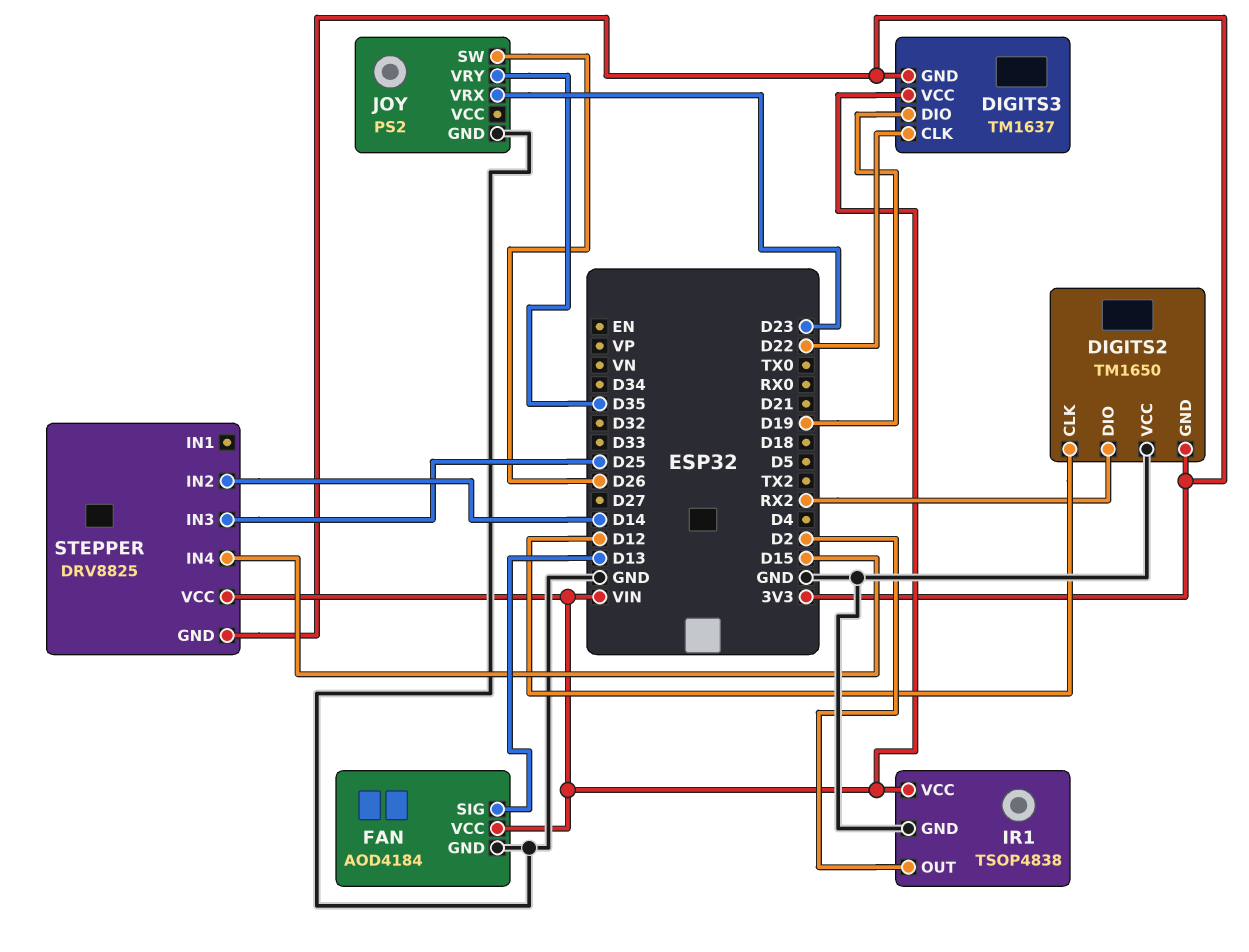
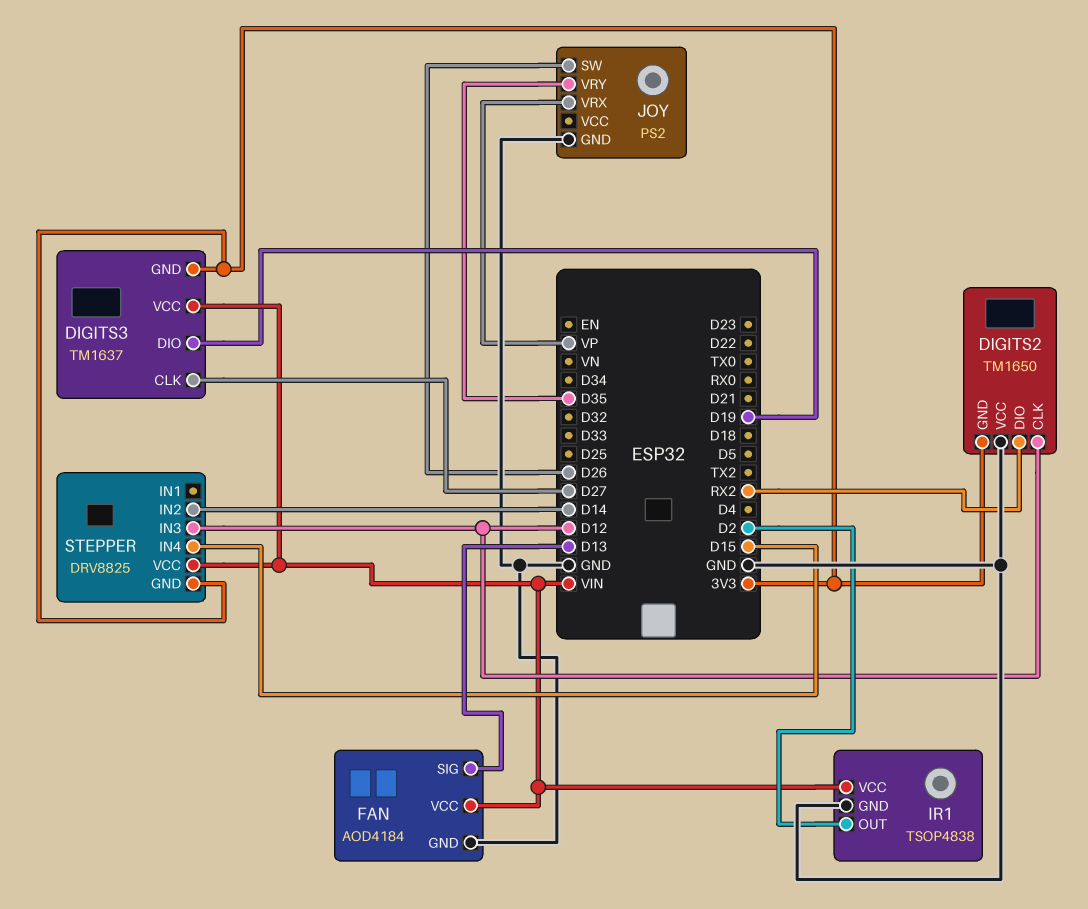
DIGITS3 pin CLK: D22 -> D27
JOY pin VRX: D23 -> VP
STEPPER pin IN3: D25 -> D12

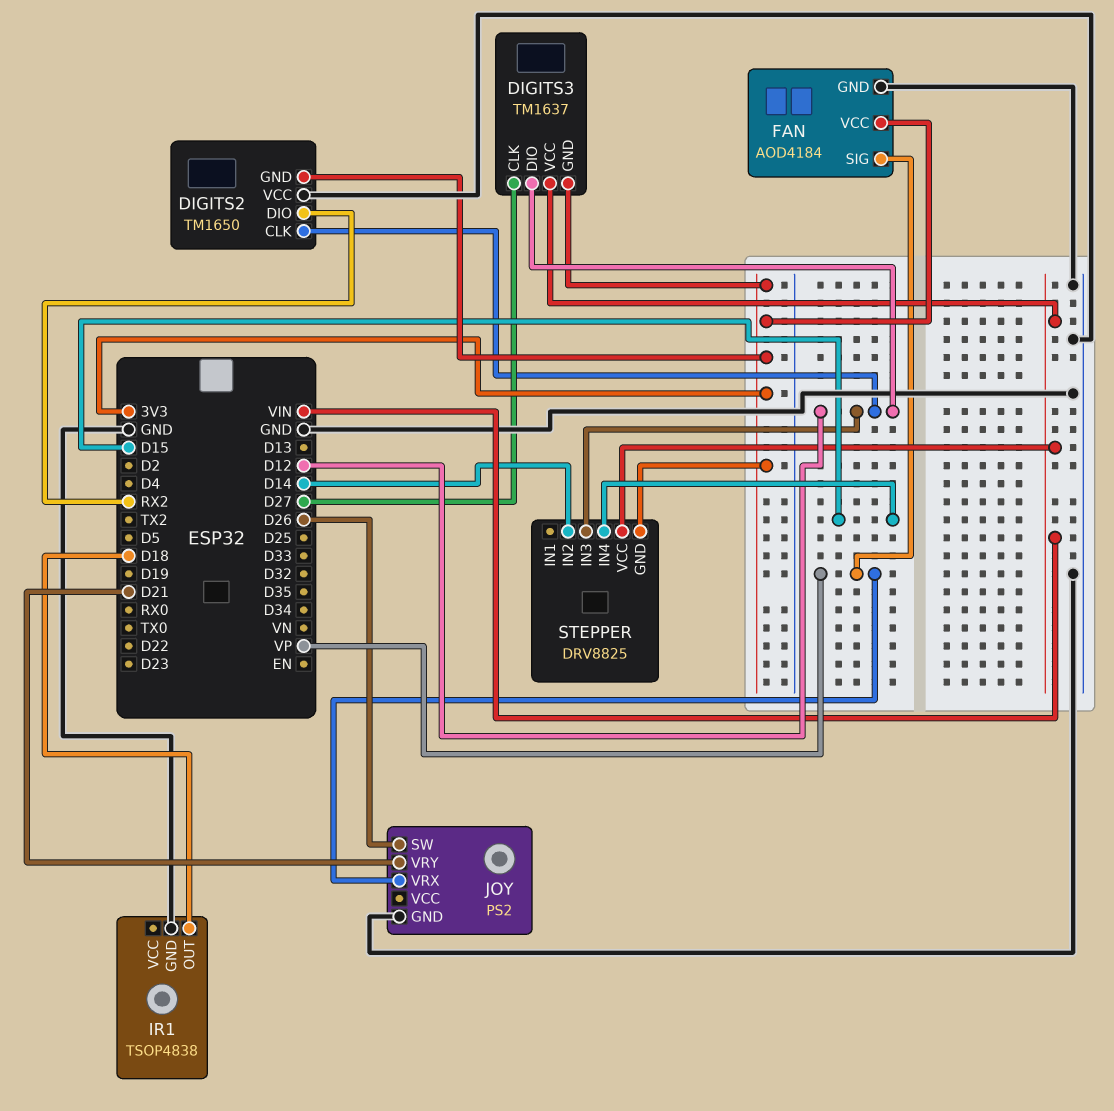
DIGITS3 pin DIO: D19 -> D12
FAN pin SIG: D13 -> VP
FAN pin VCC: VIN -> 3V3
IR1 pin OUT: D2 -> D18
IR1 pin VCC: VIN -> none
JOY pin VRY: D35 -> D21

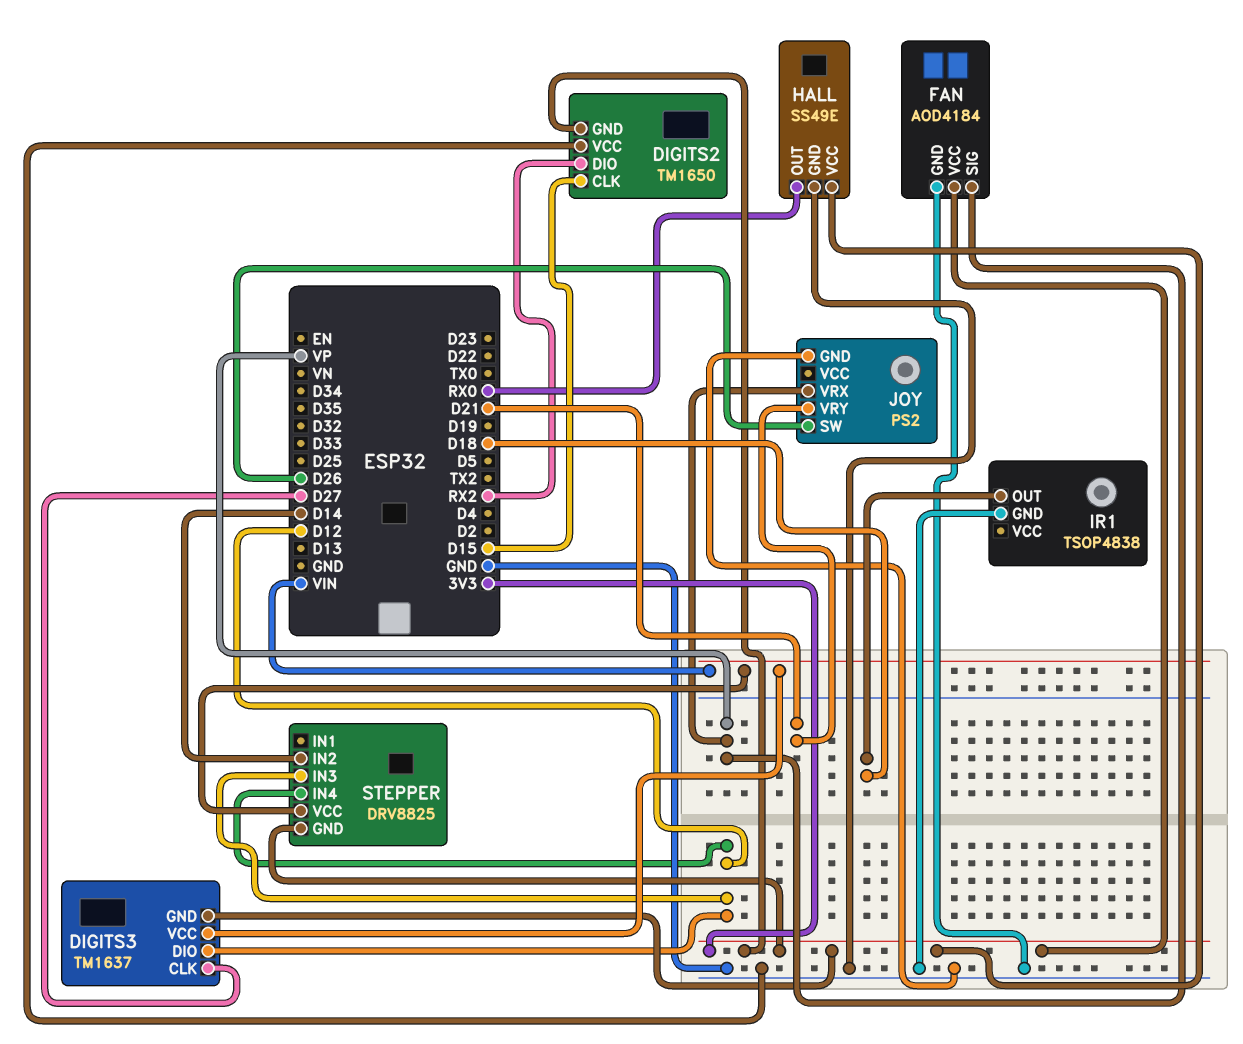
DIGITS2 pin CLK: D12 -> D15
HALL: none -> SS49E
HALL pin GND: none -> GND
HALL pin OUT: none -> RX0
HALL pin VCC: none -> 3V3
STEPPER pin IN4: D15 -> D12

